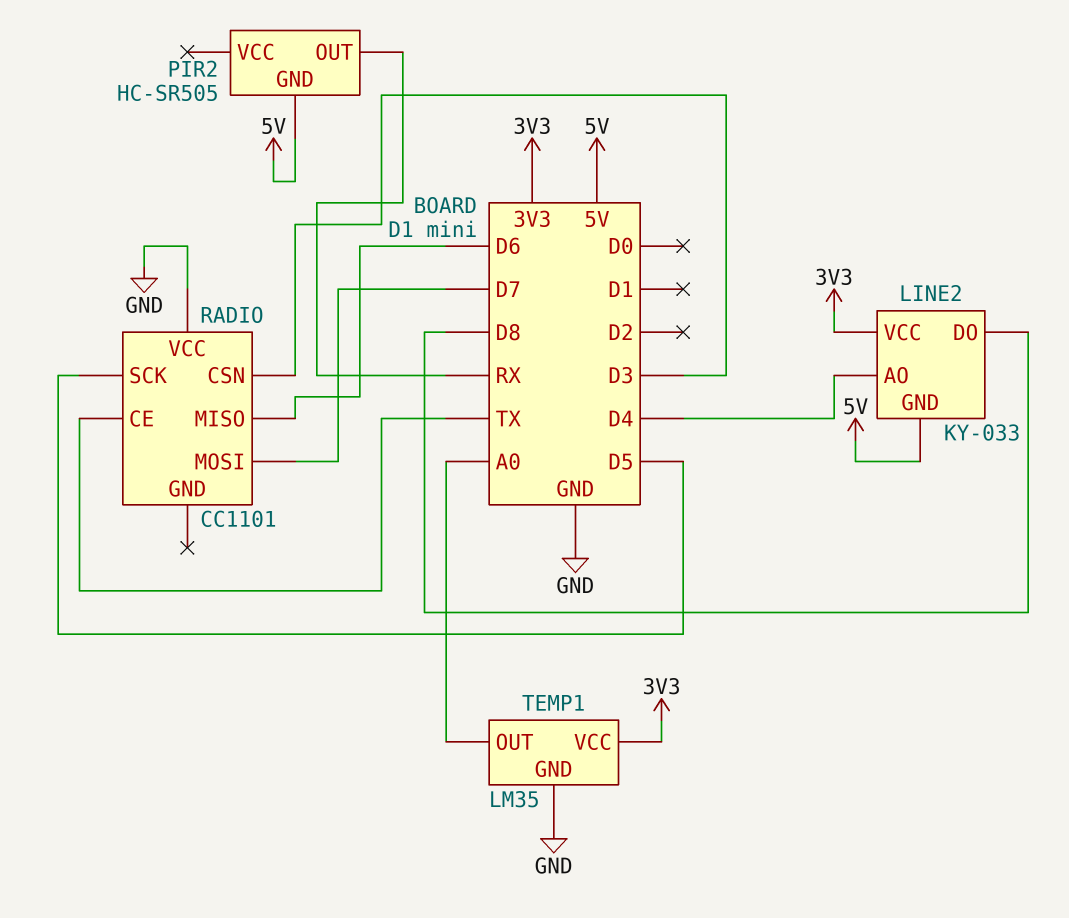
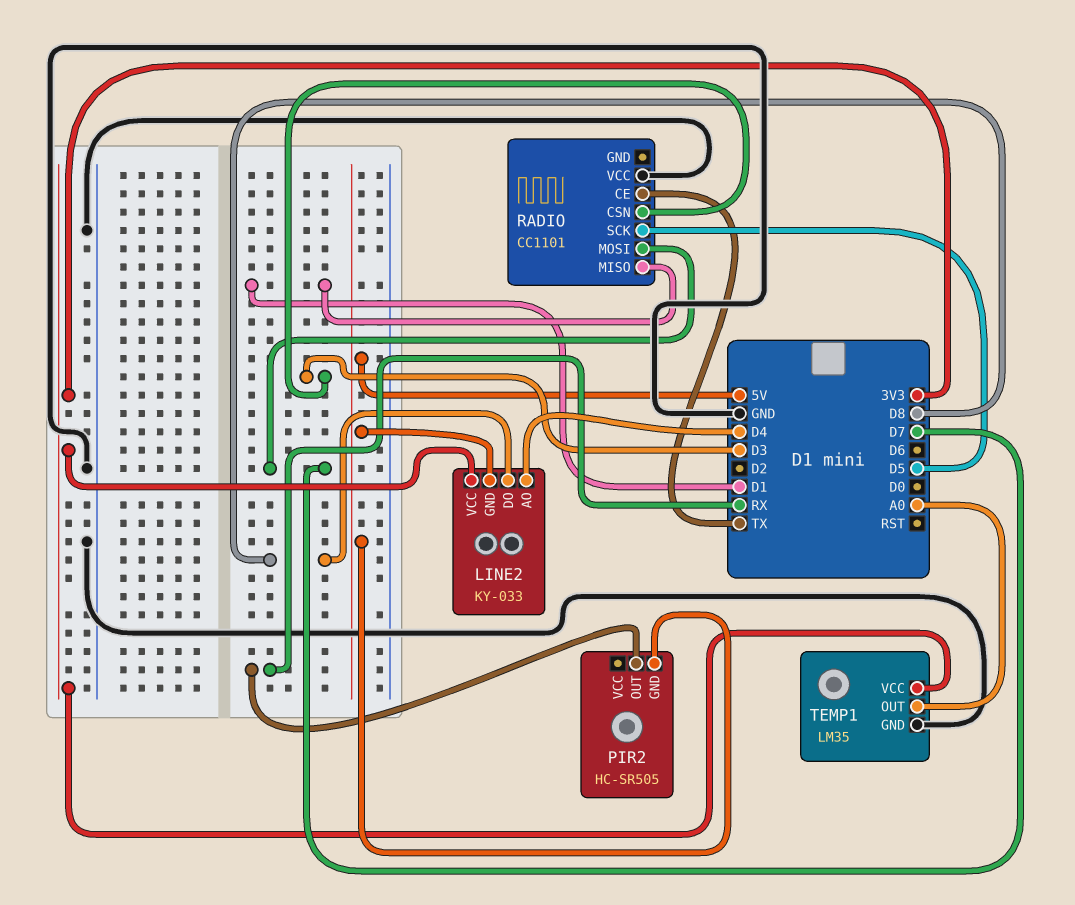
RADIO pin MISO: D6 -> D1

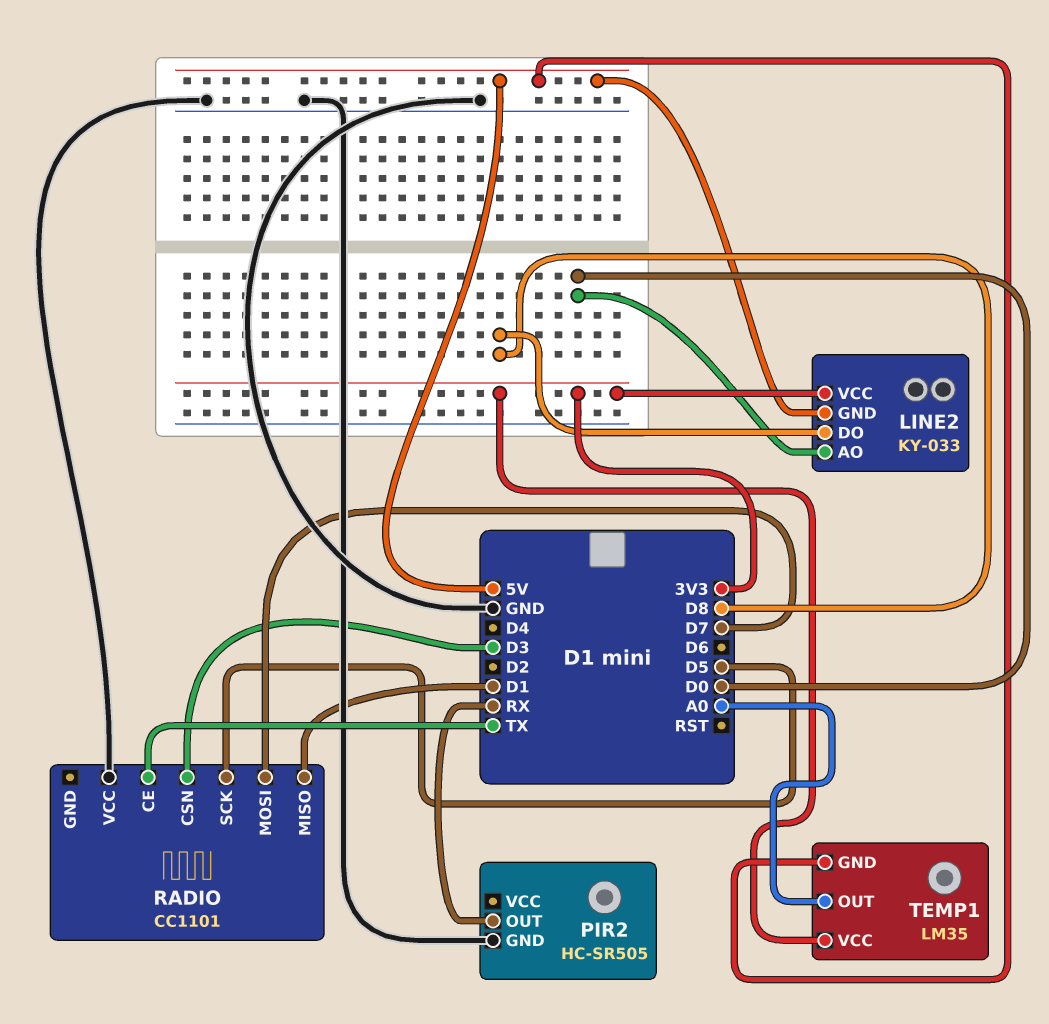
LINE2 pin AO: D4 -> D0
PIR2 pin GND: 5V -> GND
TEMP1 pin GND: GND -> 5V

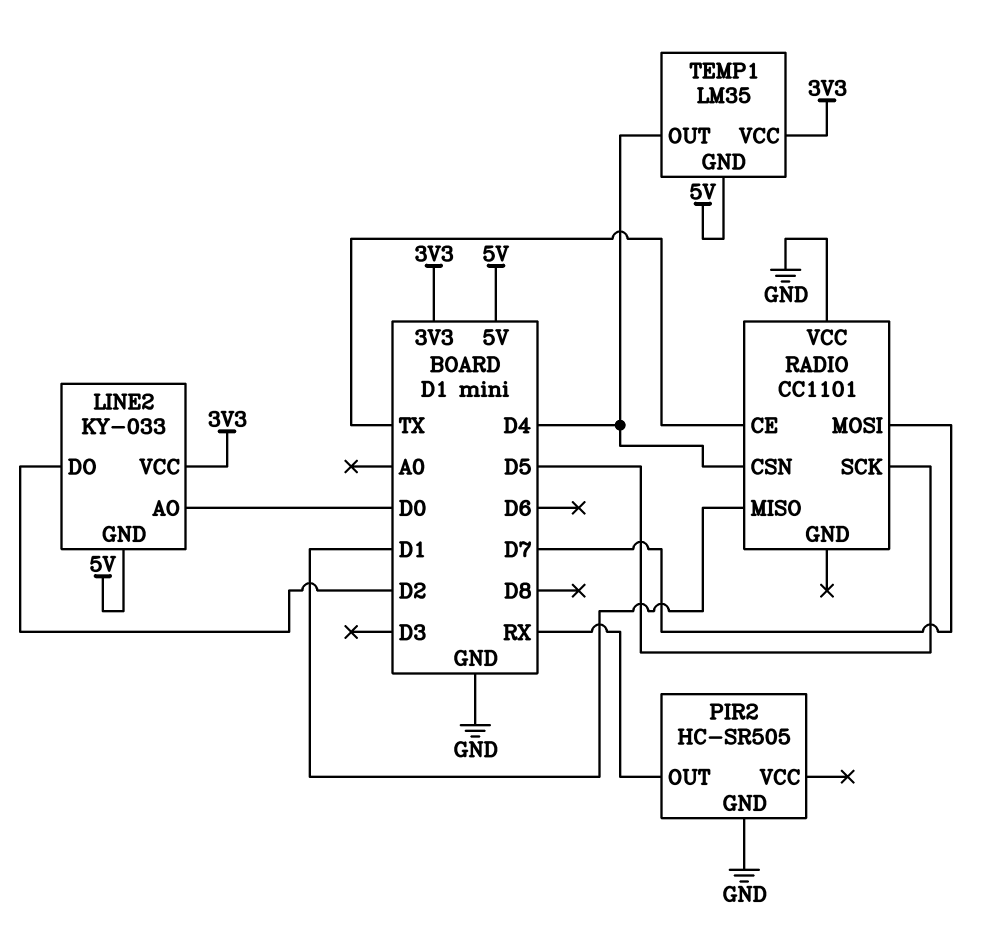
LINE2 pin DO: D8 -> D2
RADIO pin CSN: D3 -> D4
TEMP1 pin OUT: A0 -> D4

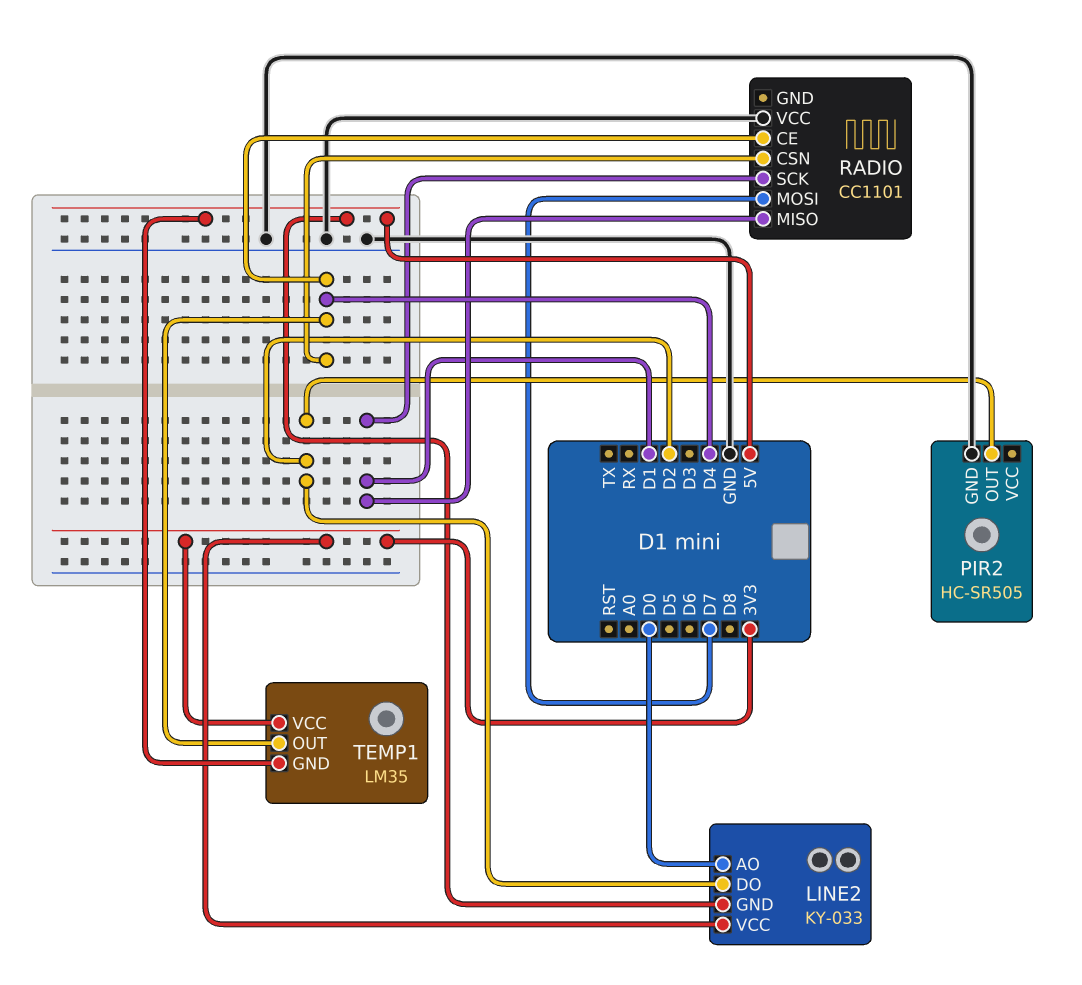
PIR2 pin OUT: RX -> D2
RADIO pin CE: TX -> D4
RADIO pin SCK: D5 -> D1

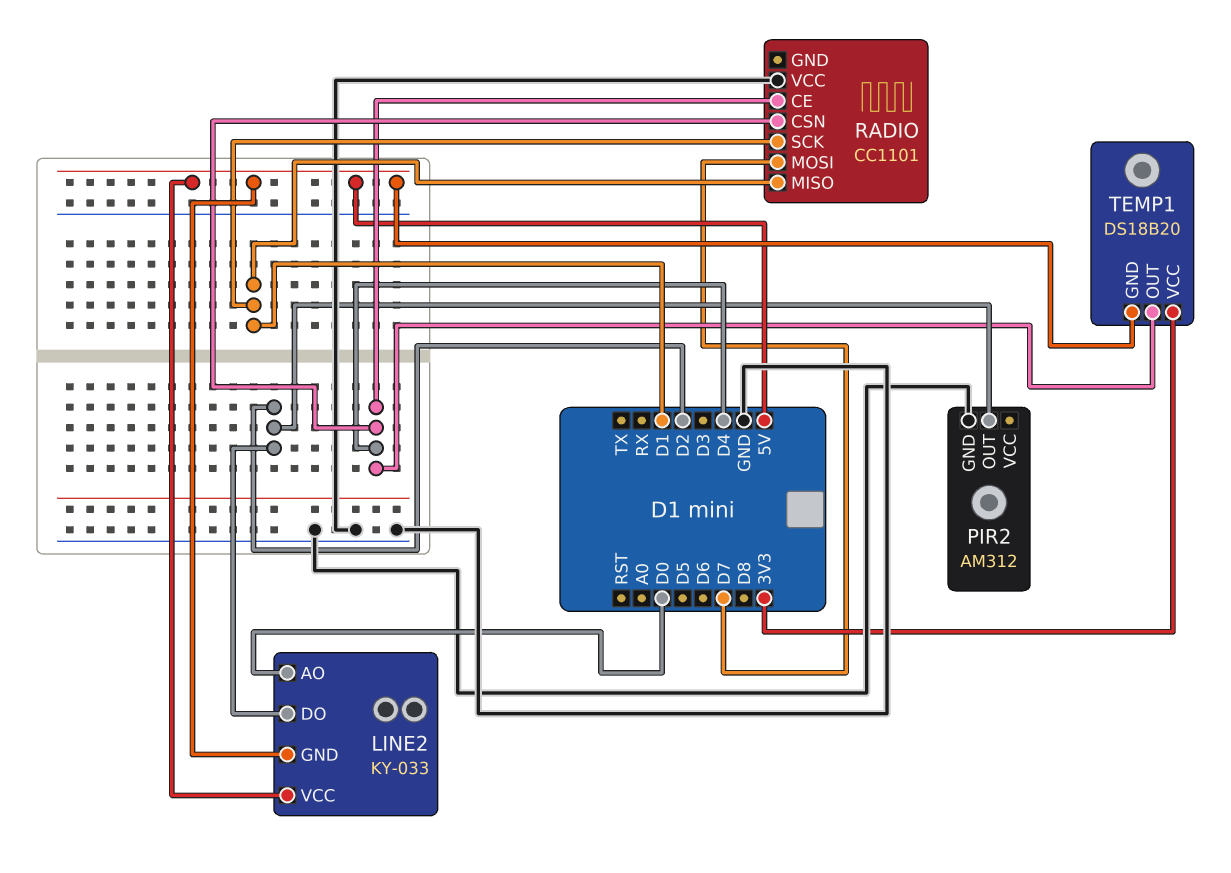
LINE2 pin VCC: 3V3 -> 5V
PIR2: HC-SR505 -> AM312
TEMP1: LM35 -> DS18B20

